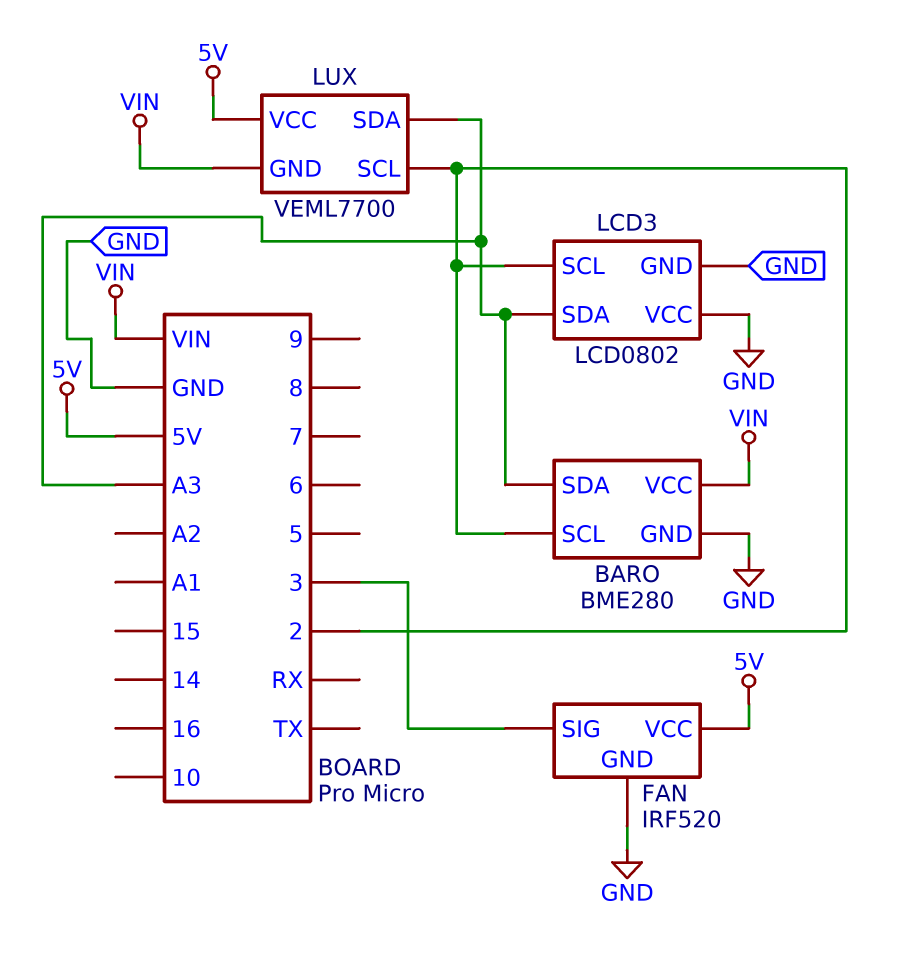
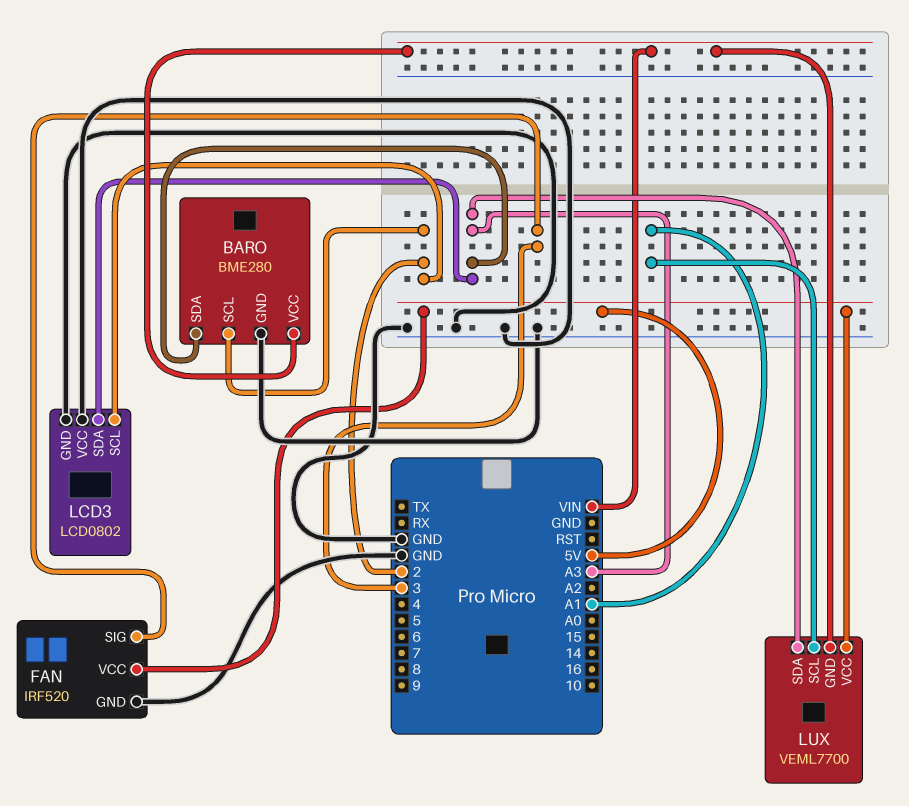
LUX pin SCL: 2 -> A1

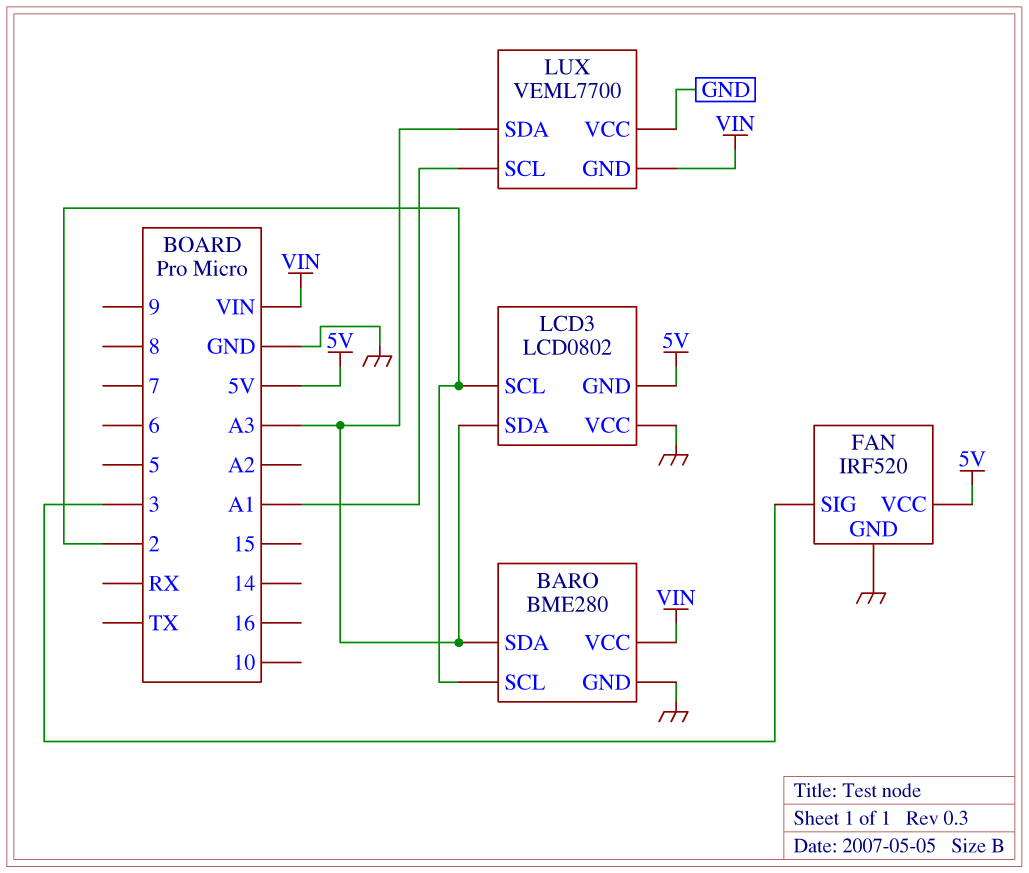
LCD3 pin GND: GND -> 5V
LUX pin VCC: 5V -> GND

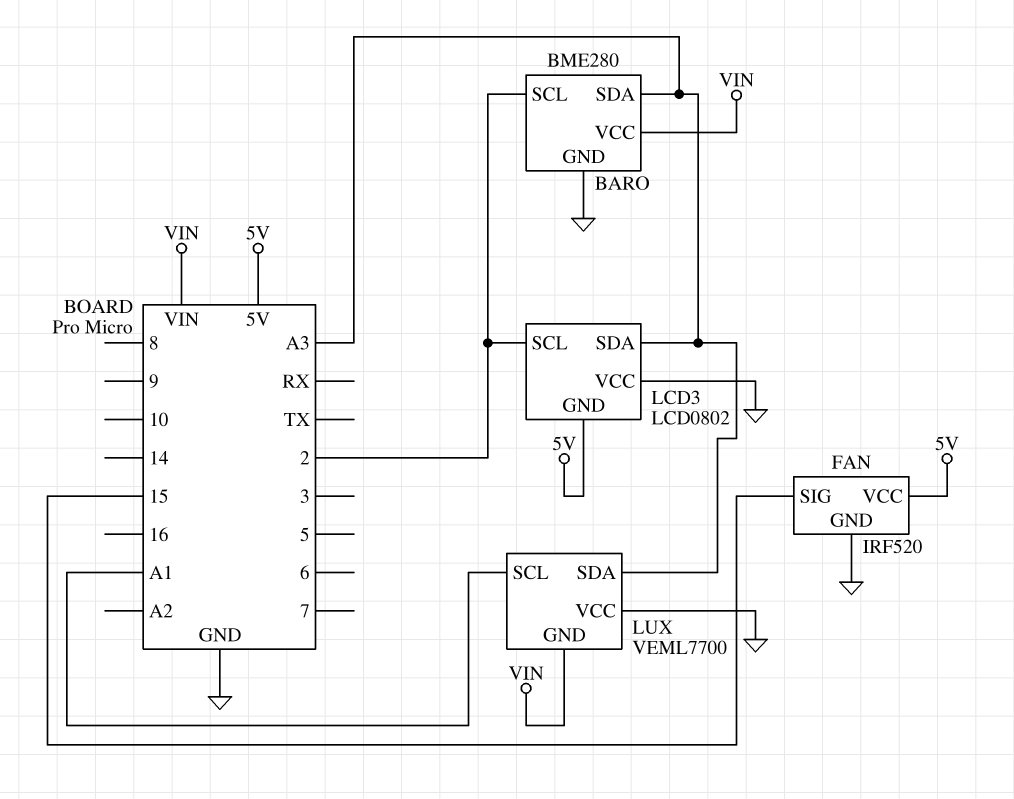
FAN pin SIG: 3 -> 15

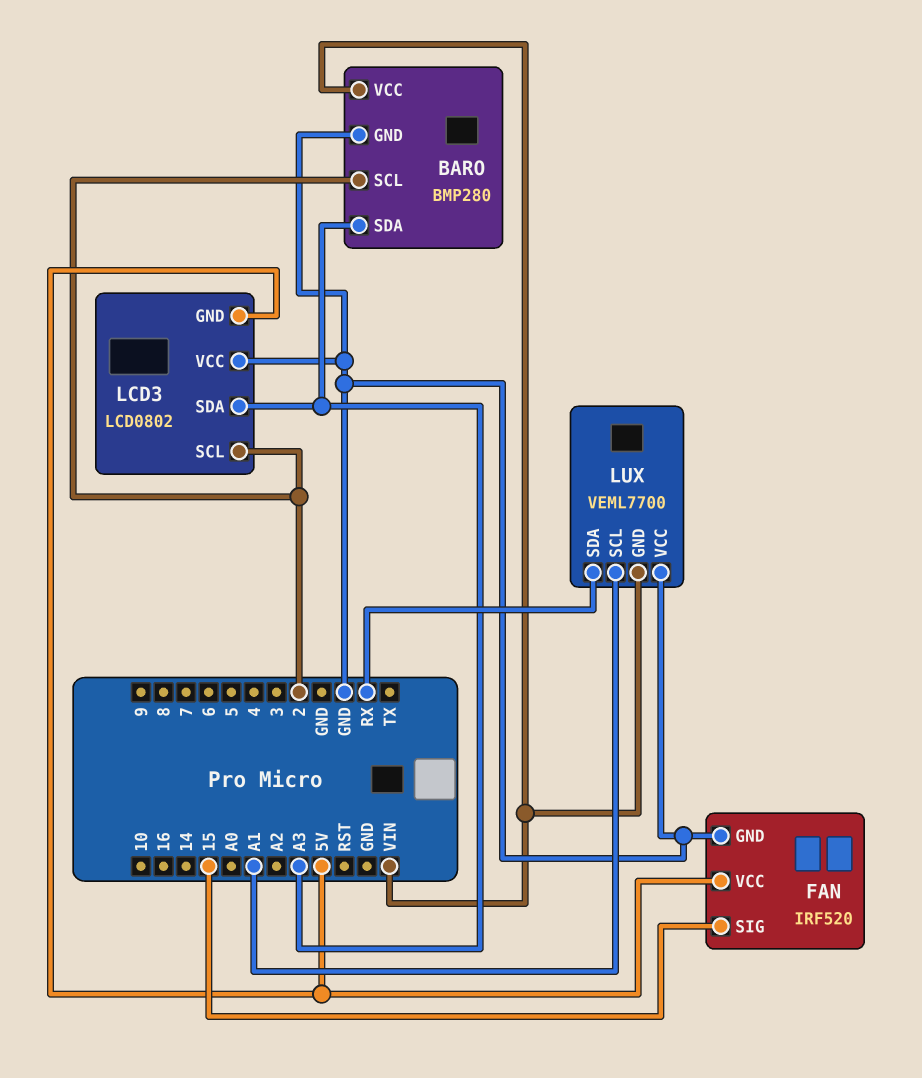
BARO: BME280 -> BMP280
LUX pin SDA: A3 -> RX

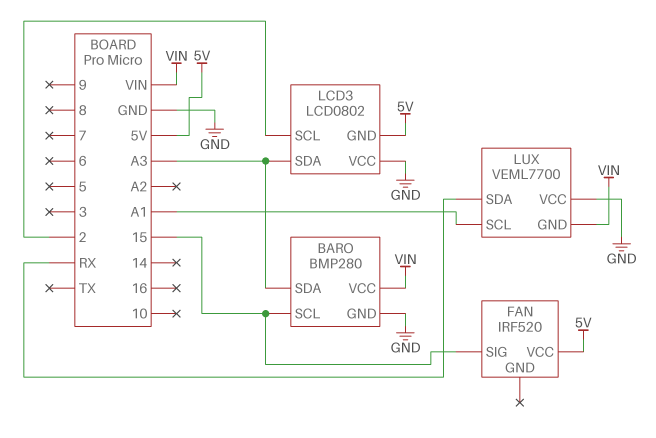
BARO pin SCL: 2 -> 15
FAN pin GND: GND -> none

